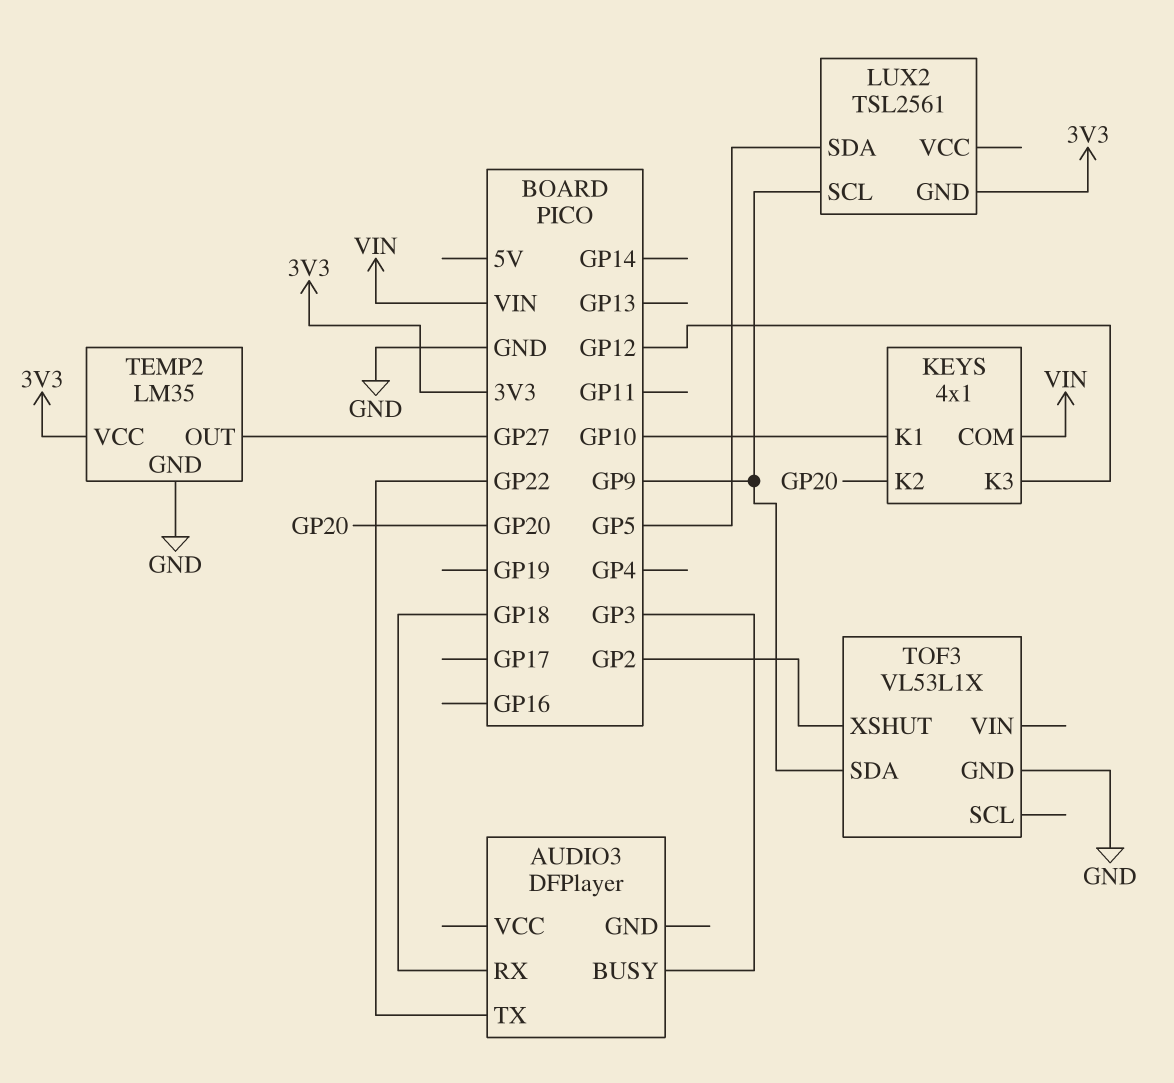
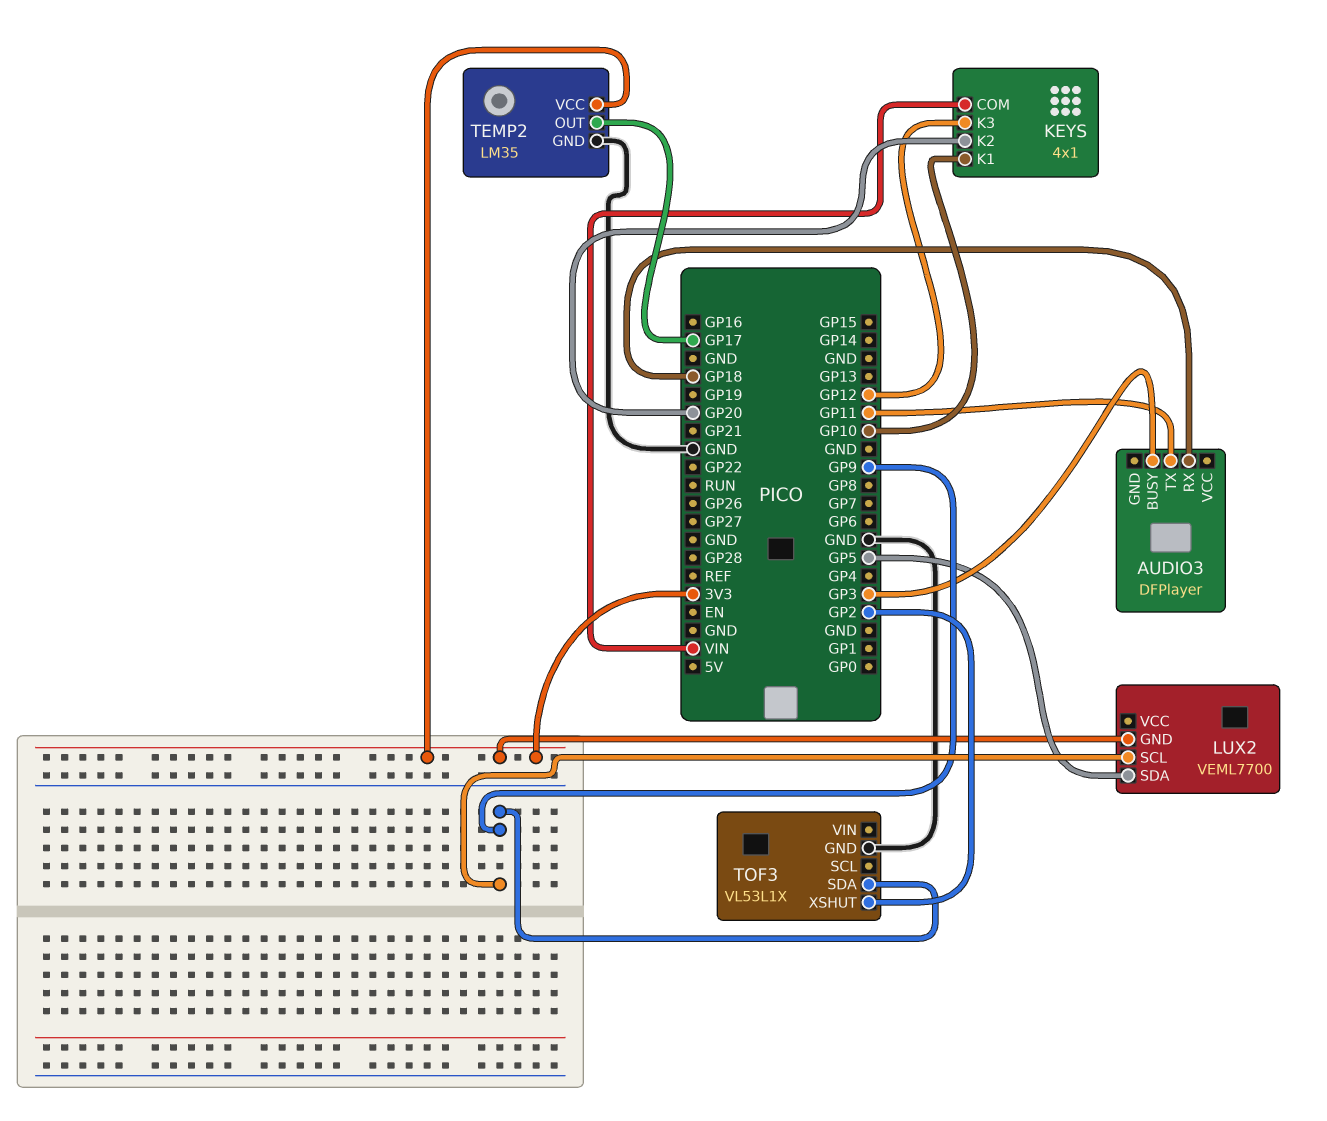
AUDIO3 pin TX: GP22 -> GP11
LUX2: TSL2561 -> VEML7700
TEMP2 pin OUT: GP27 -> GP17

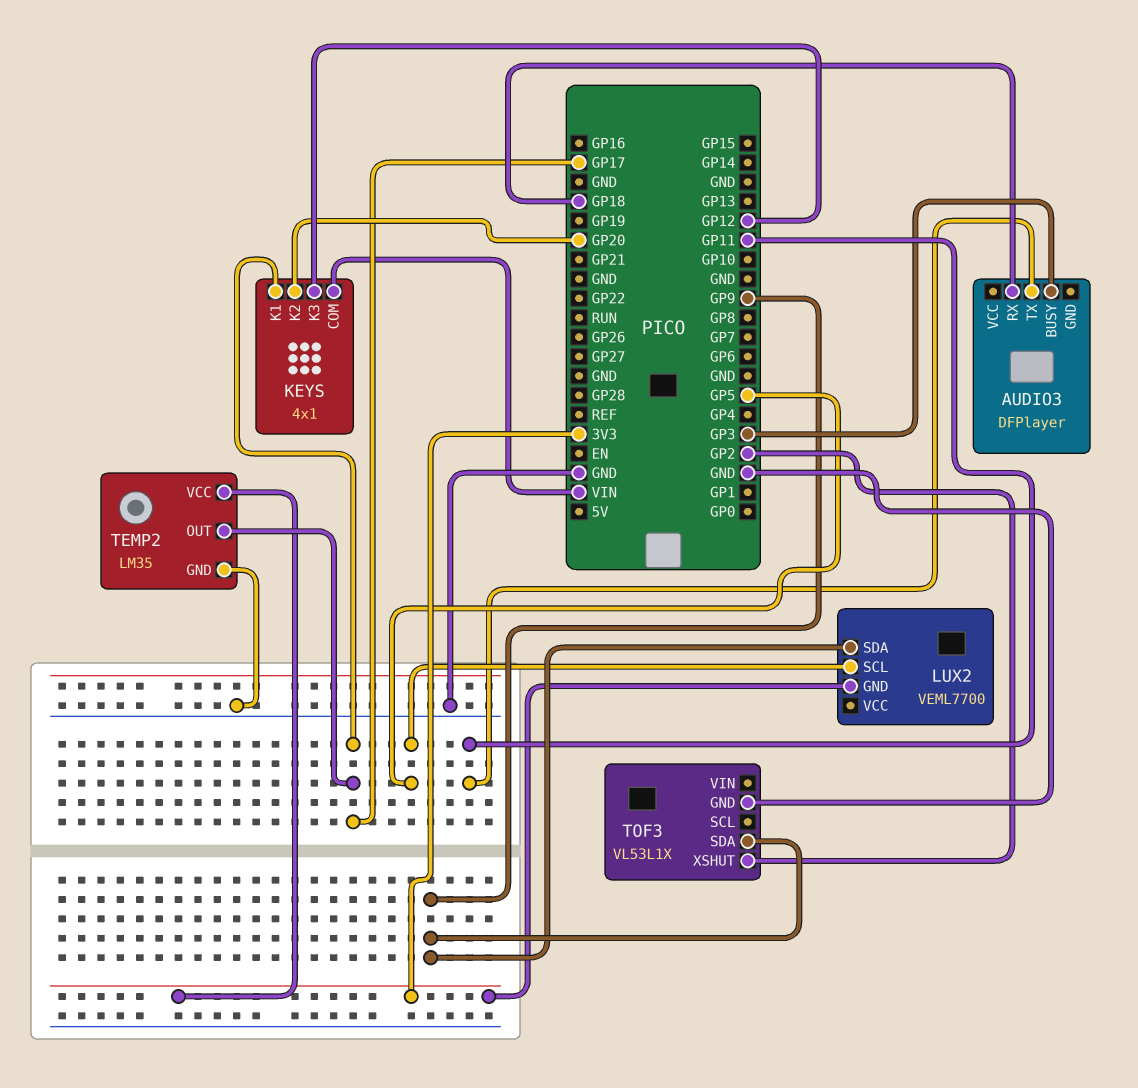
KEYS pin K1: GP10 -> GP17
LUX2 pin SCL: GP9 -> GP5
LUX2 pin SDA: GP5 -> GP9

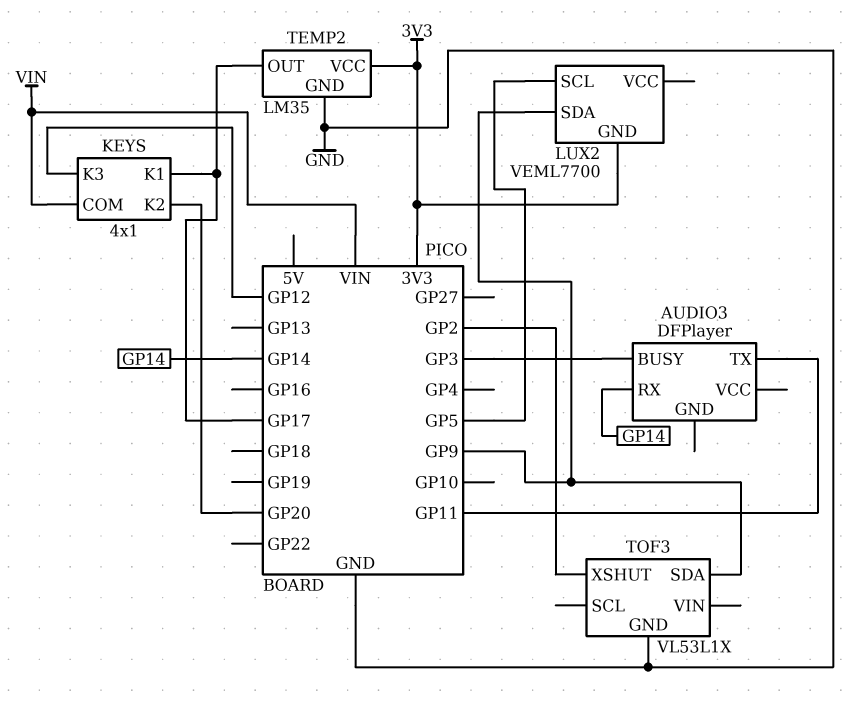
AUDIO3 pin RX: GP18 -> GP14

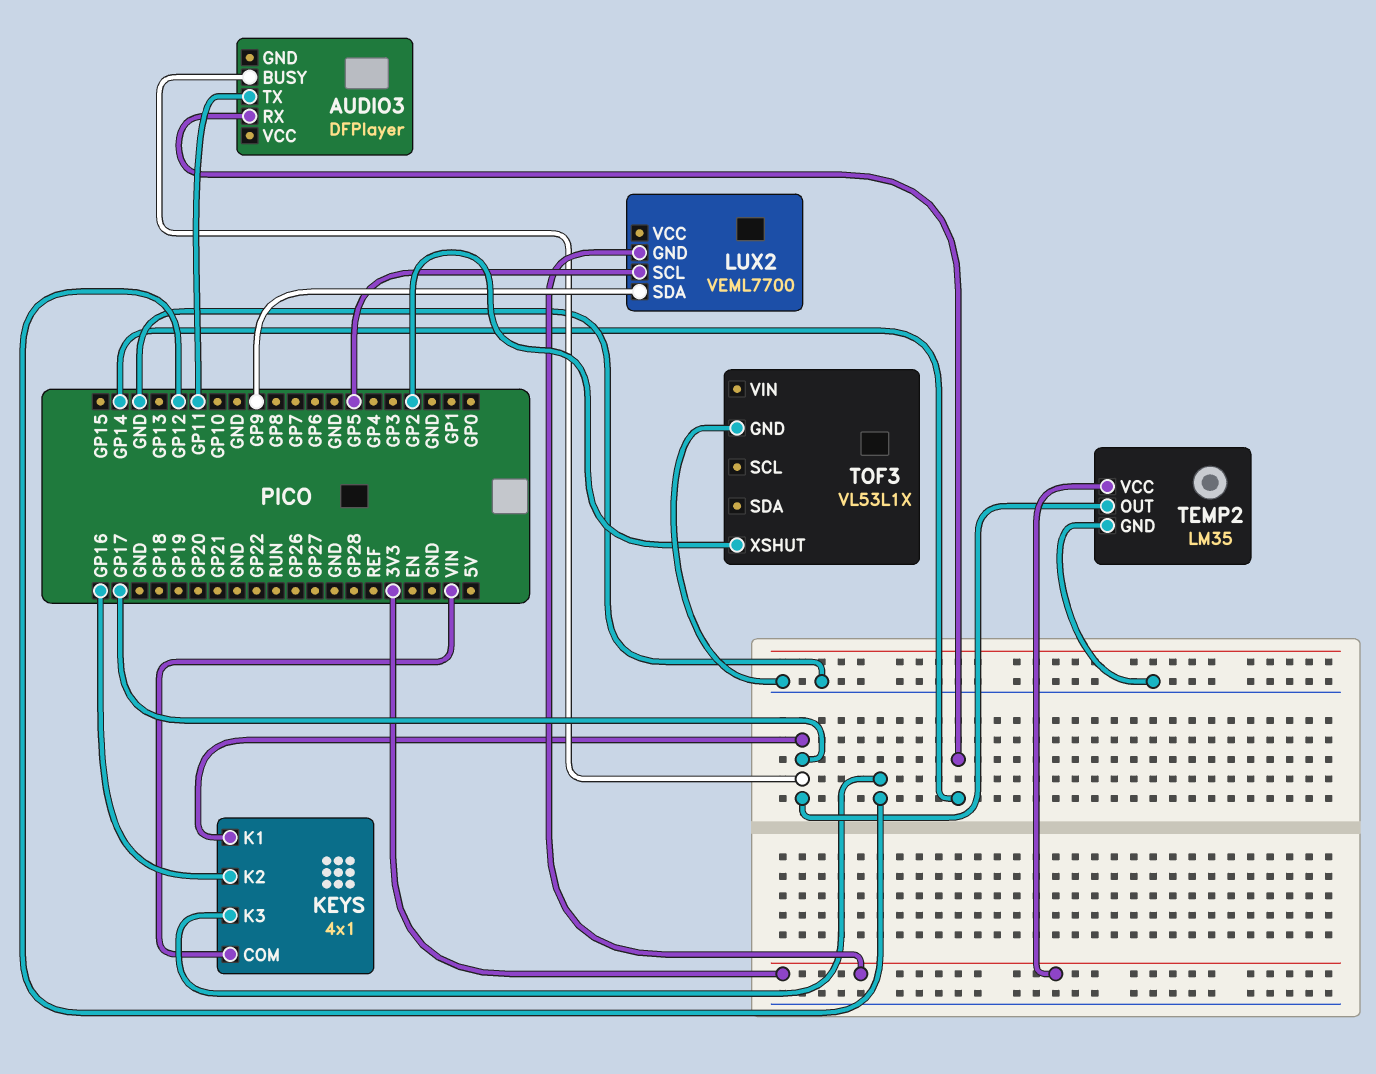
AUDIO3 pin BUSY: GP3 -> GP17
KEYS pin K2: GP20 -> GP16
TOF3 pin SDA: GP9 -> none

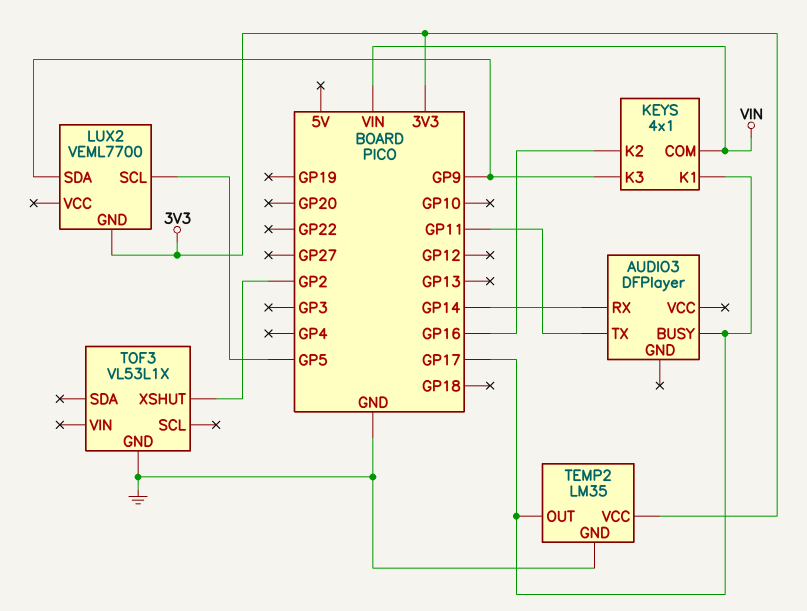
KEYS pin K3: GP12 -> GP9

